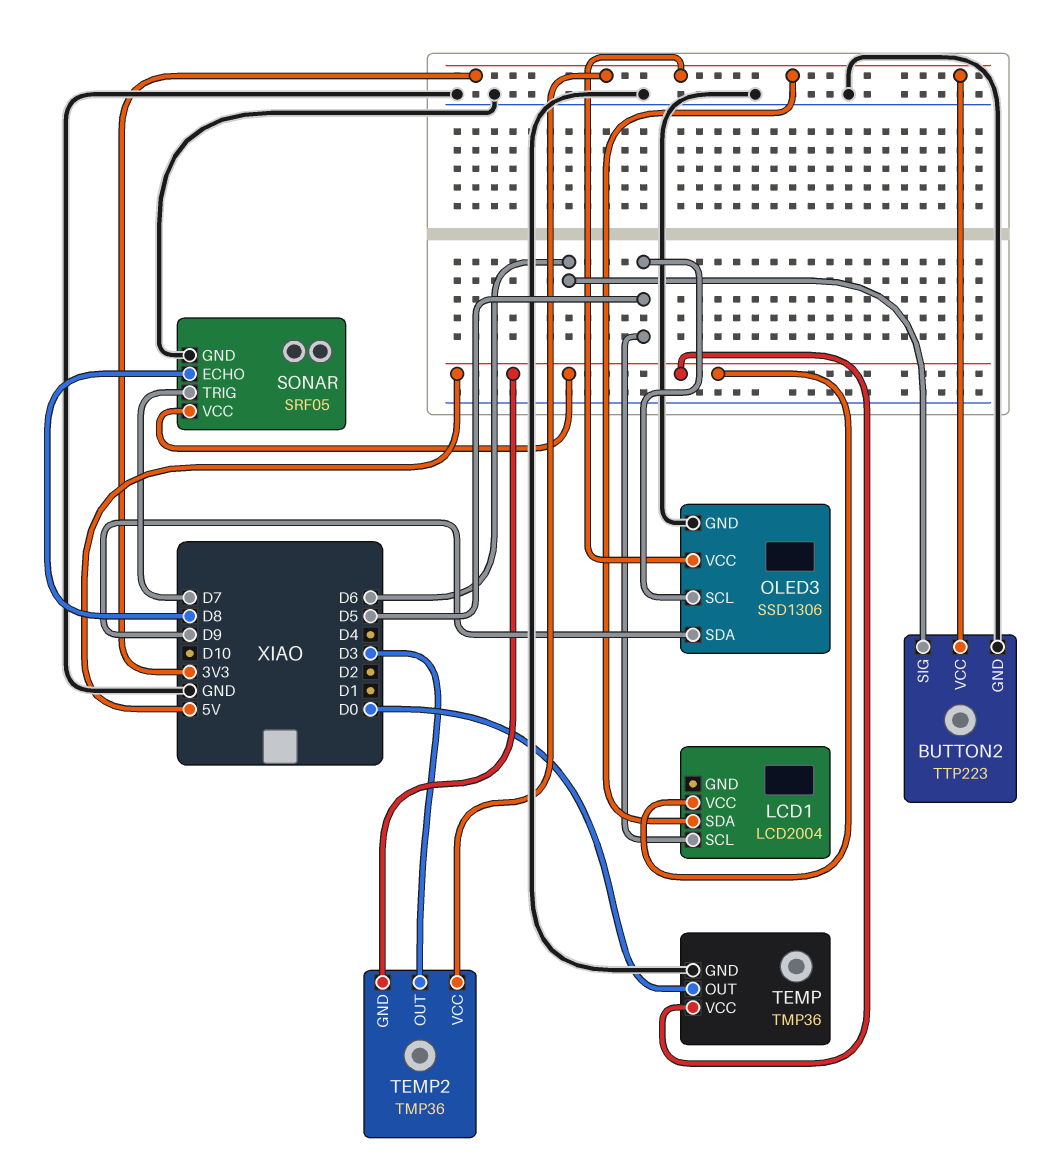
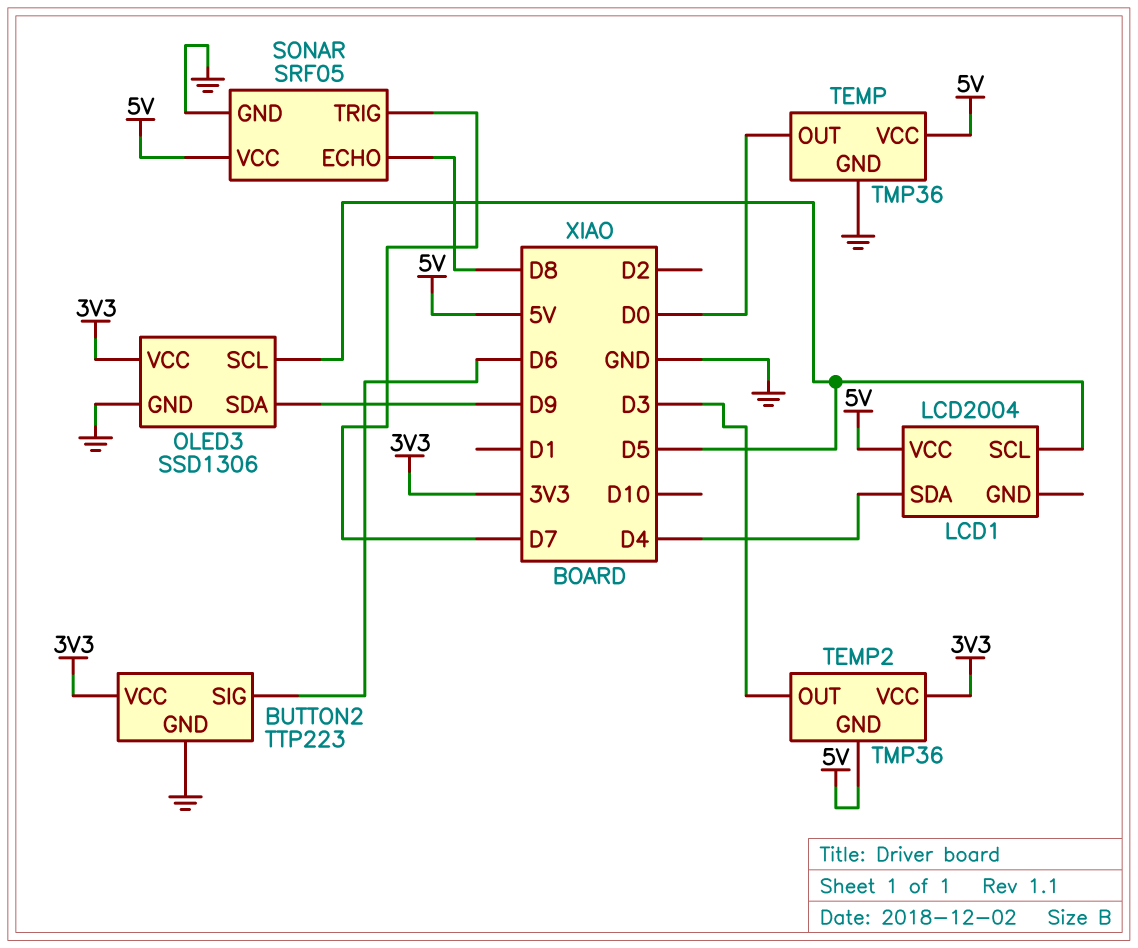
LCD1 pin SDA: 3V3 -> D4

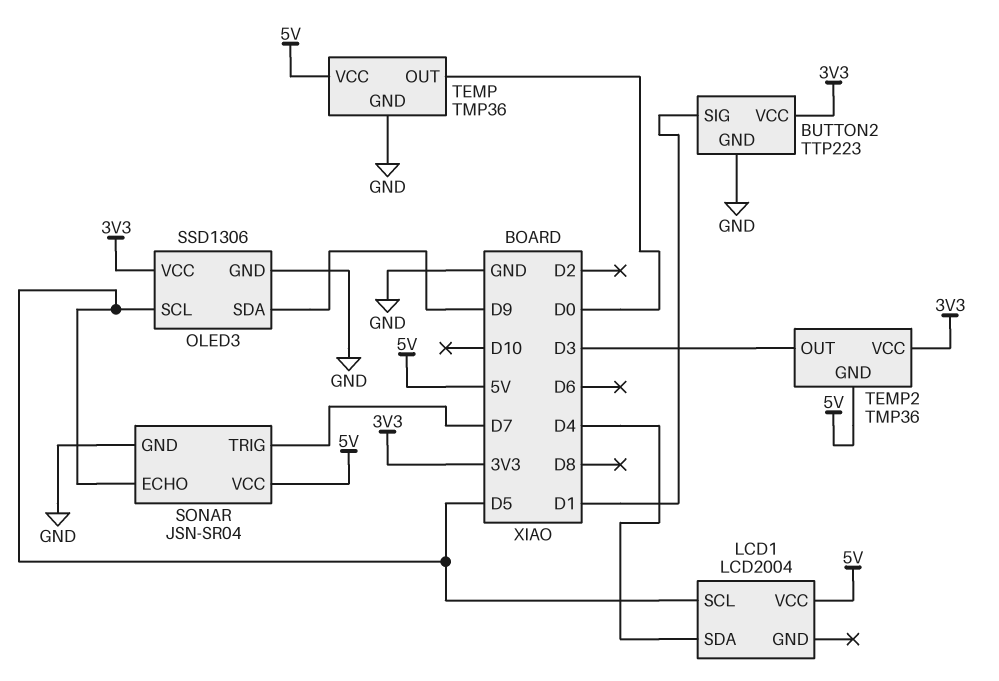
BUTTON2 pin SIG: D6 -> D1
SONAR: SRF05 -> JSN-SR04
SONAR pin ECHO: D8 -> D5

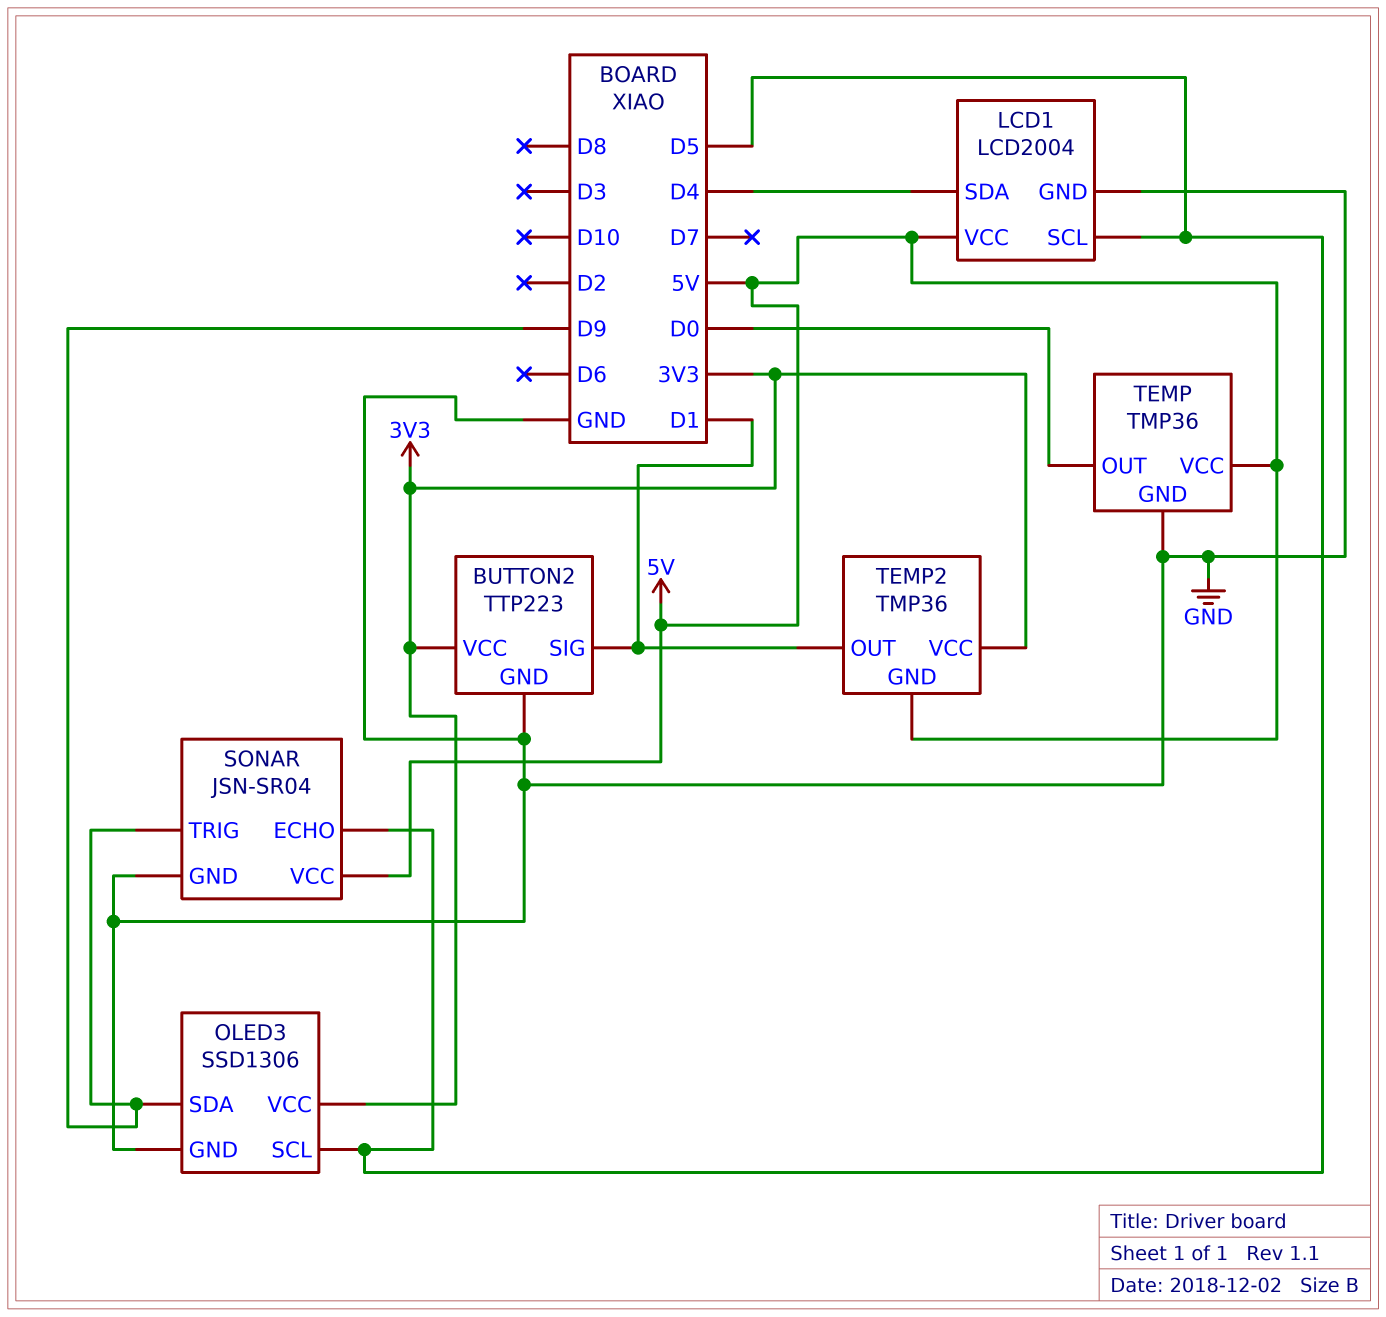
LCD1 pin GND: none -> GND
SONAR pin TRIG: D7 -> D9
TEMP2 pin OUT: D3 -> D1

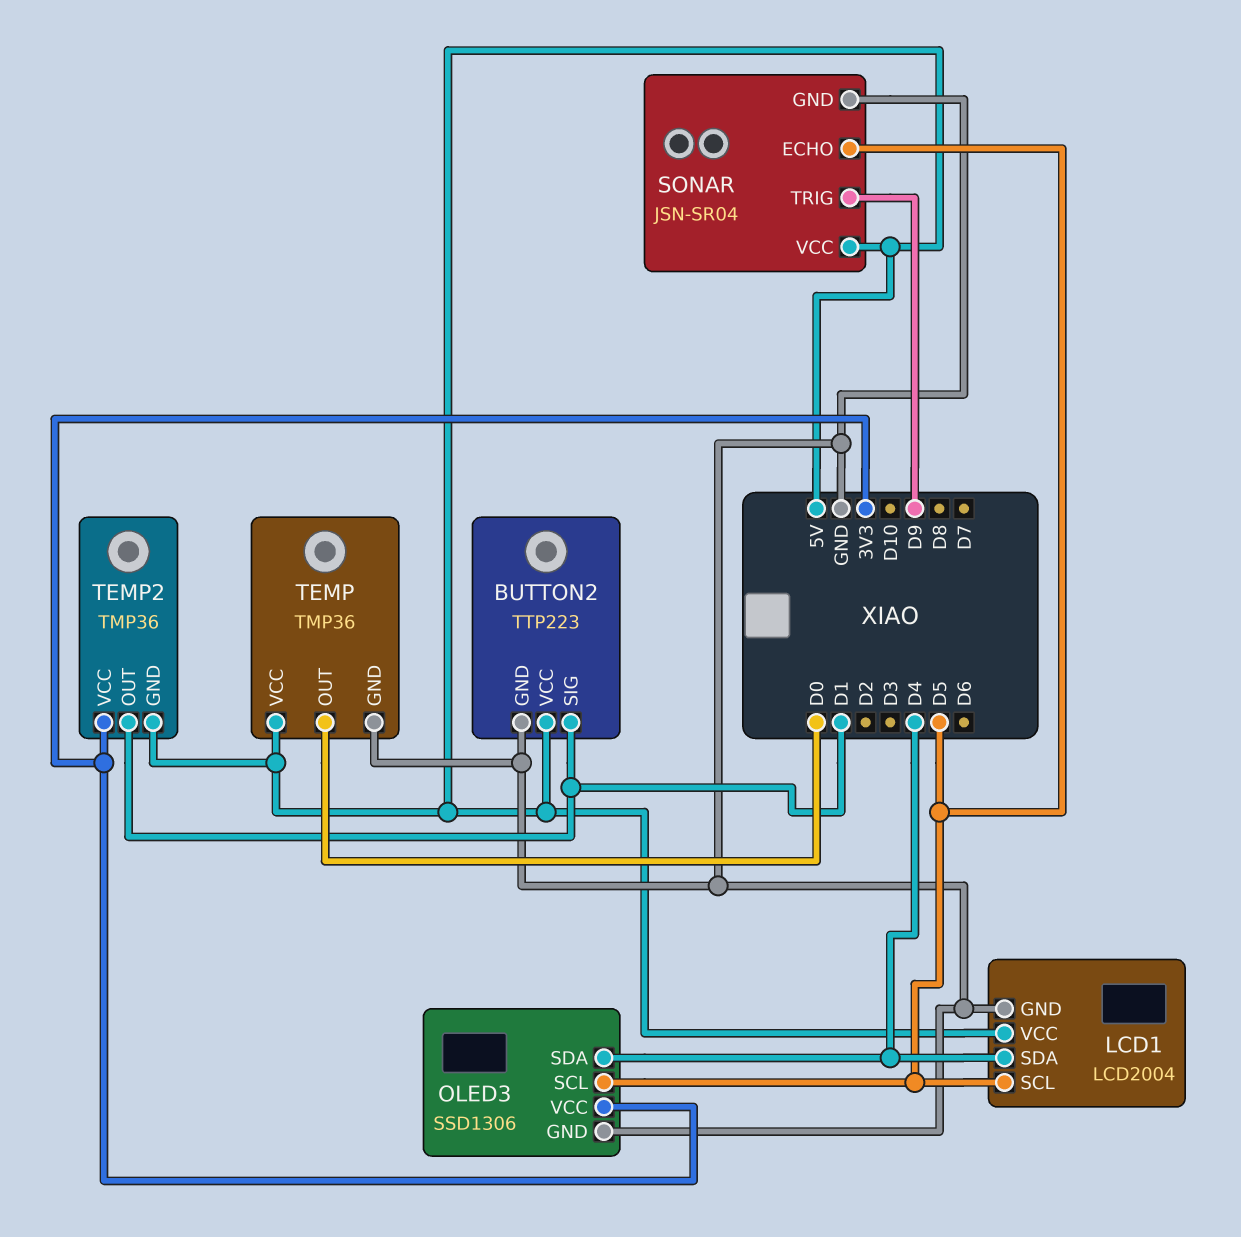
BUTTON2 pin VCC: 3V3 -> 5V
OLED3 pin SDA: D9 -> D4

